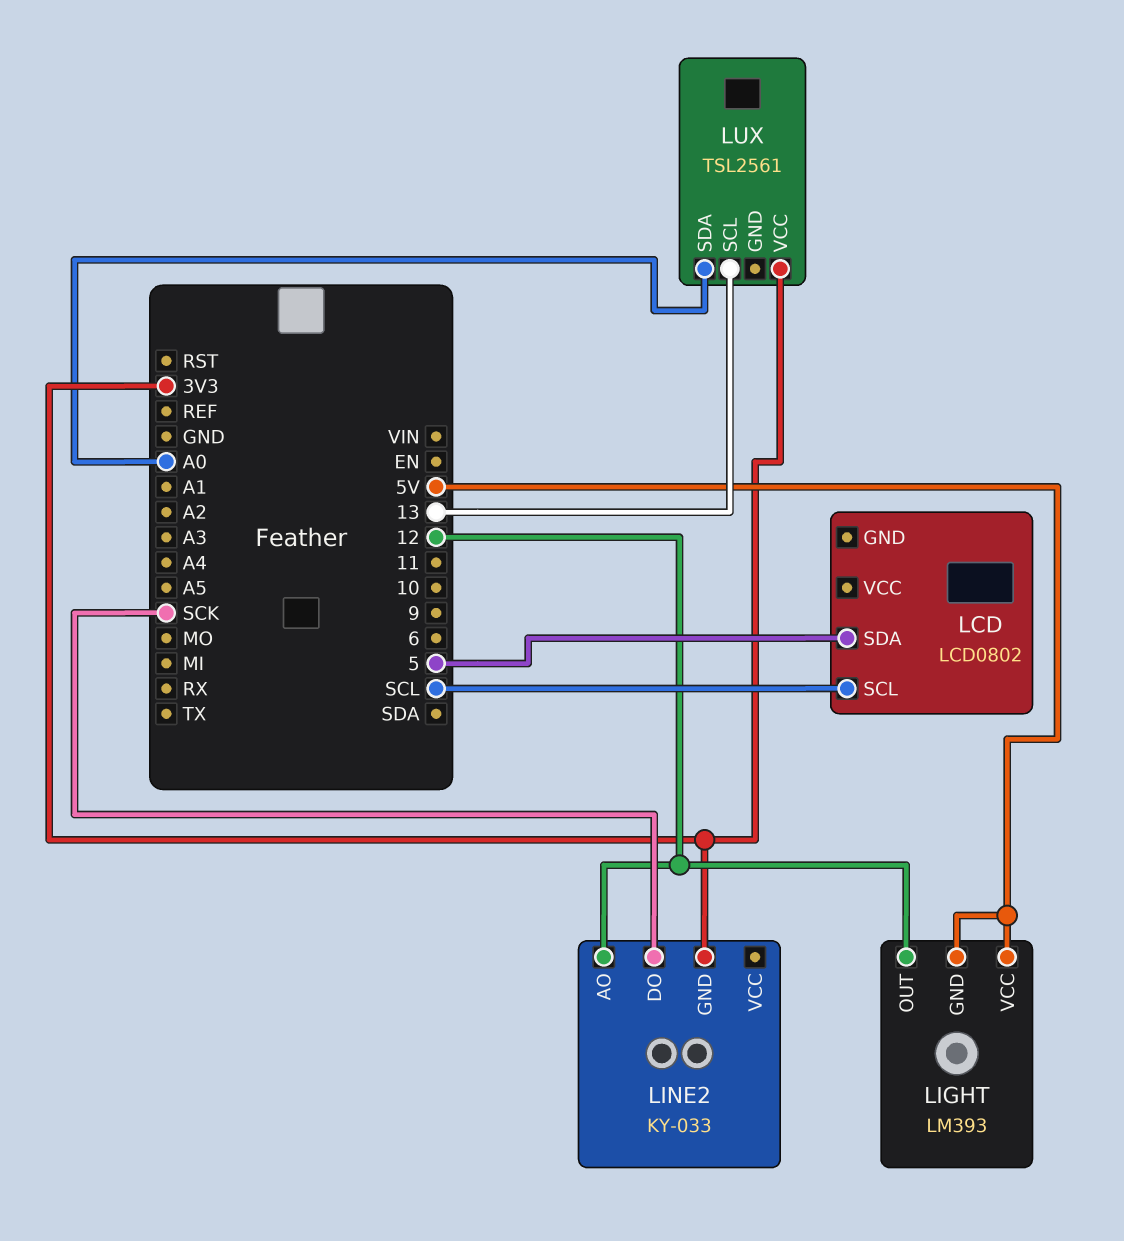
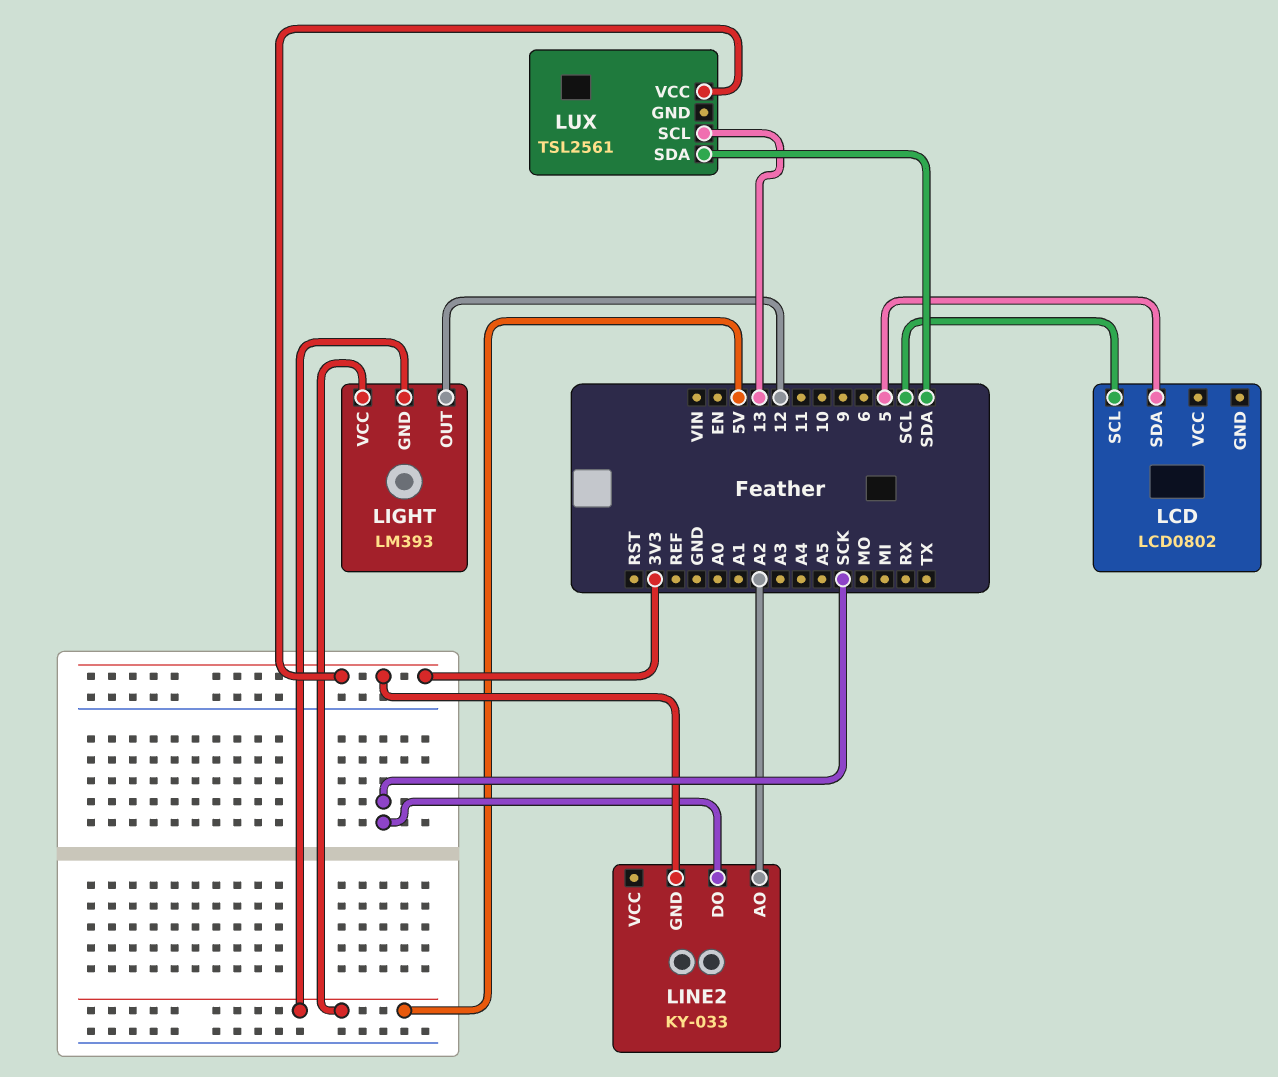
LINE2 pin AO: 12 -> A2
LUX pin SDA: A0 -> SDA

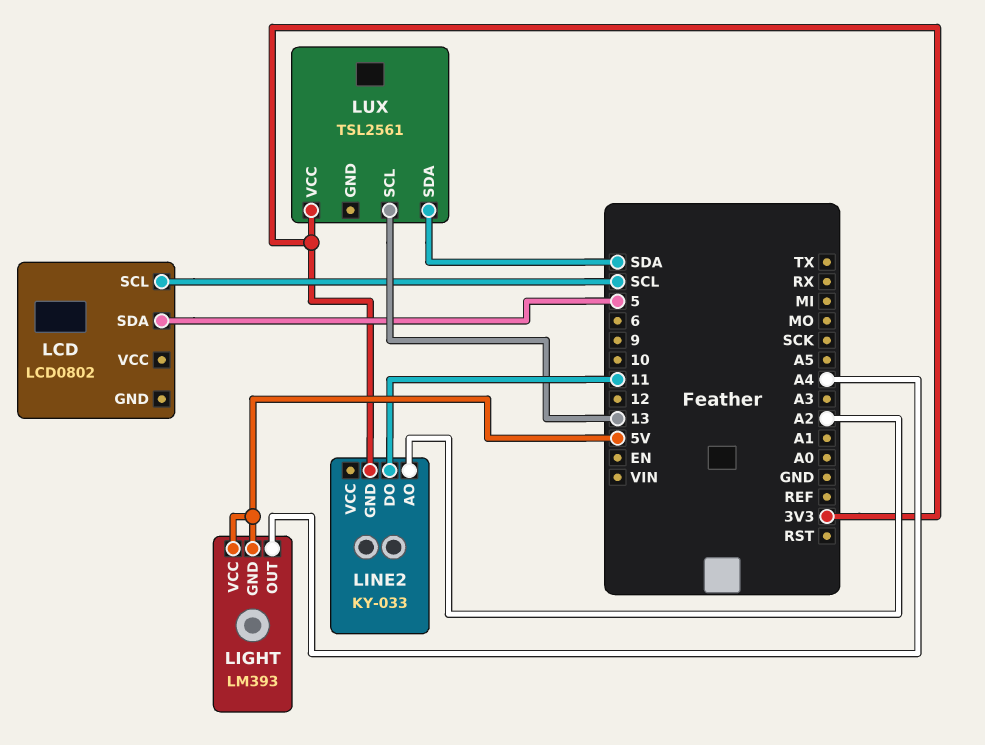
LIGHT pin OUT: 12 -> A4
LINE2 pin DO: SCK -> 11

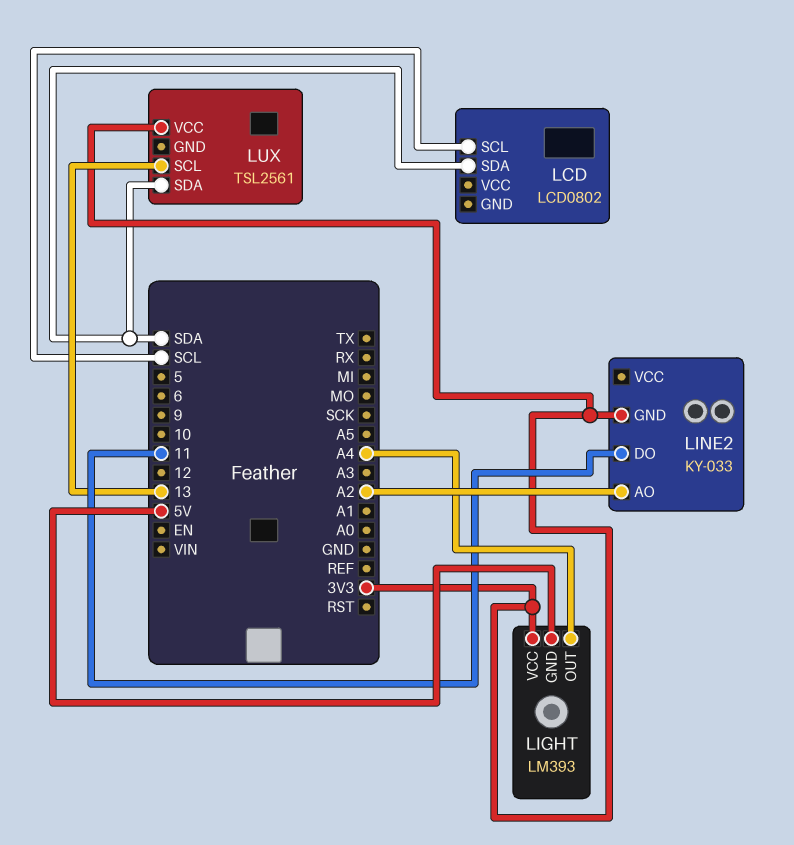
LCD pin SDA: 5 -> SDA
LIGHT pin VCC: 5V -> 3V3

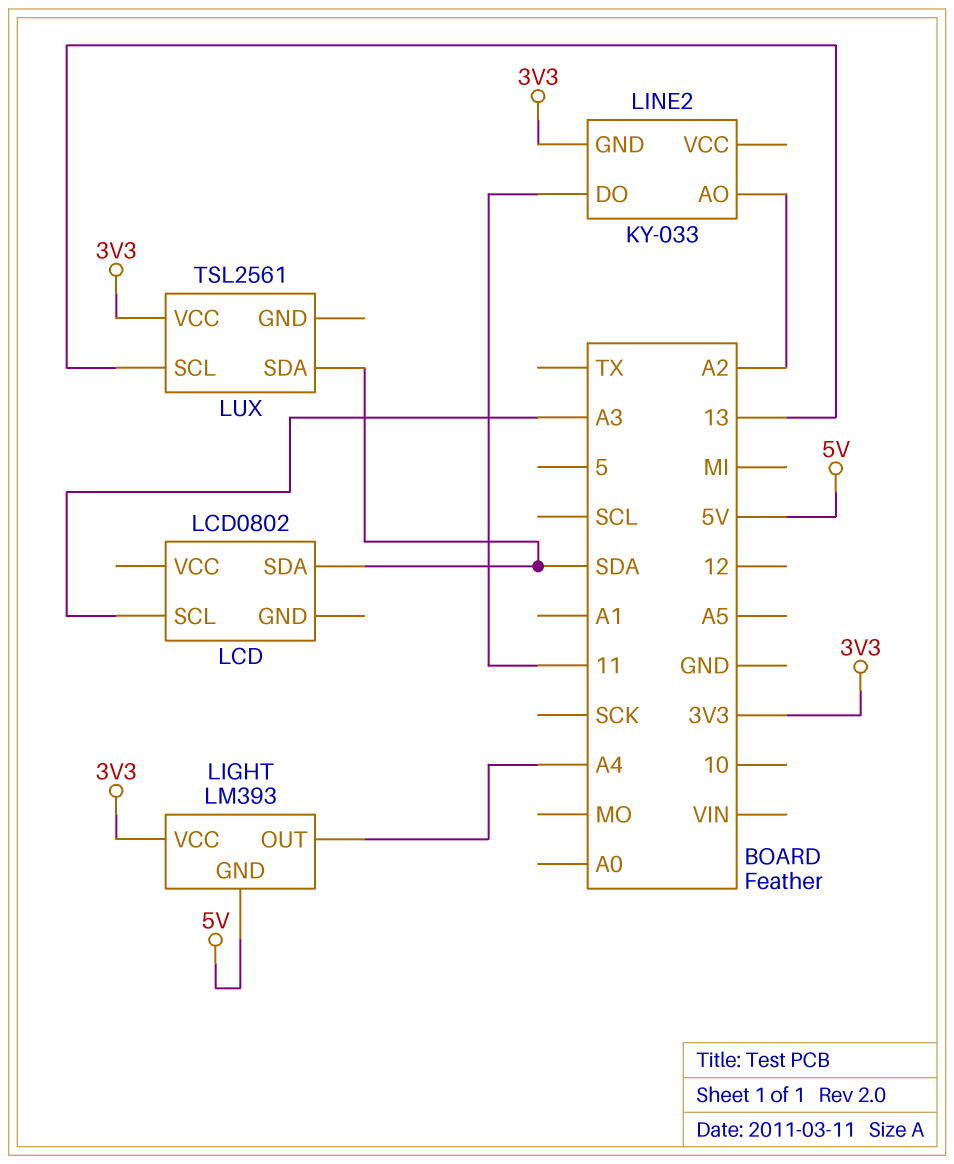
LCD pin SCL: SCL -> A3

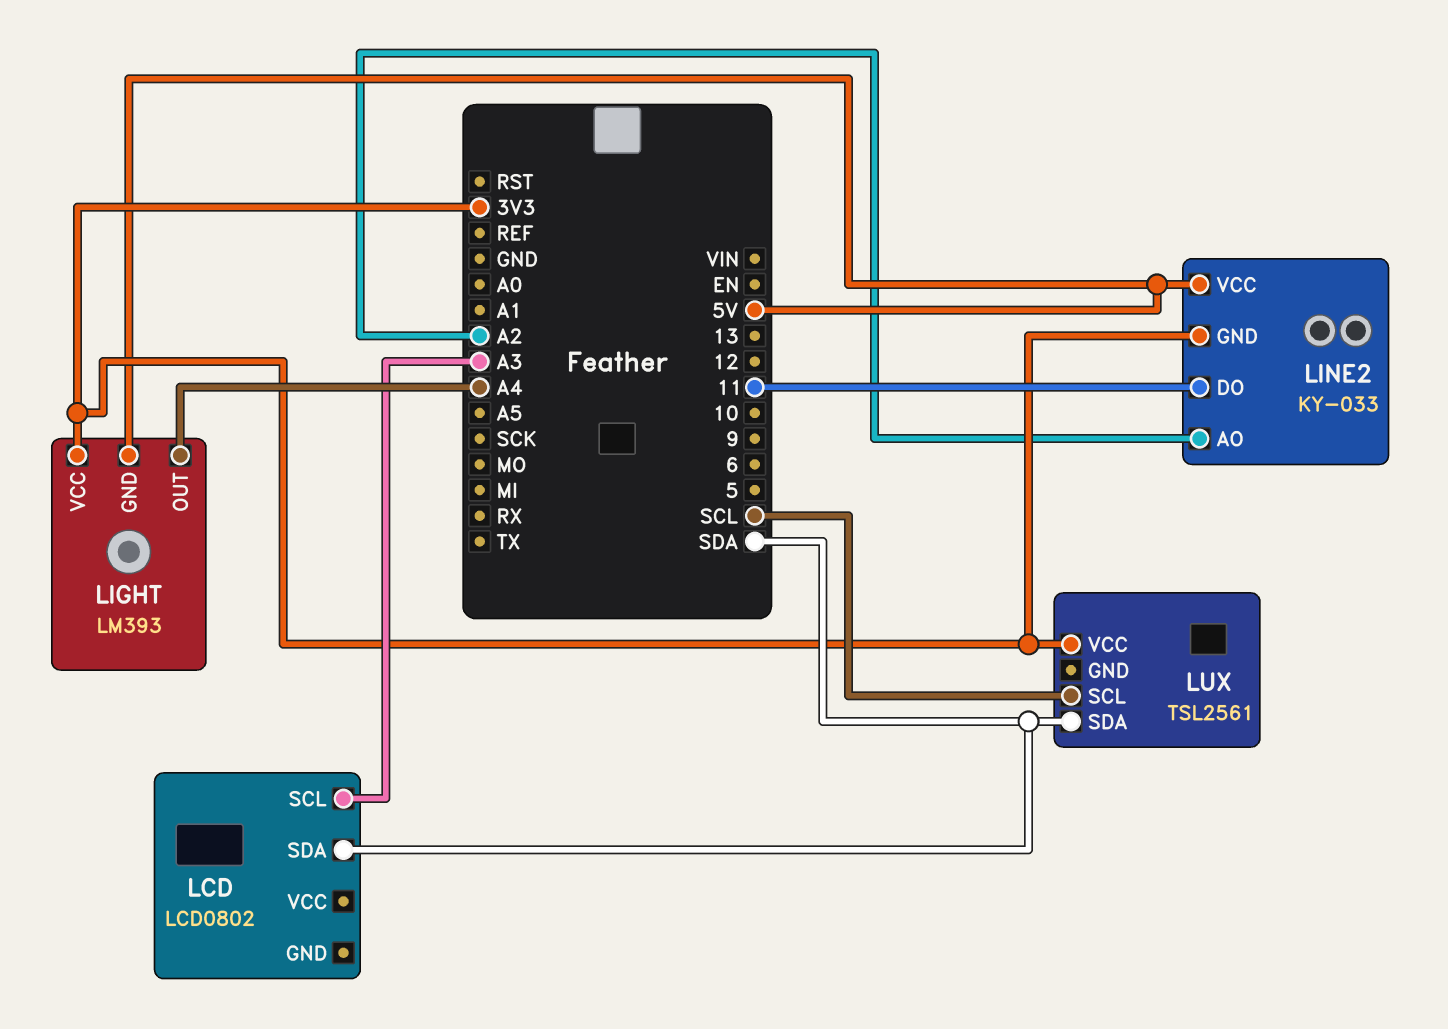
LINE2 pin VCC: none -> 5V
LUX pin SCL: 13 -> SCL

